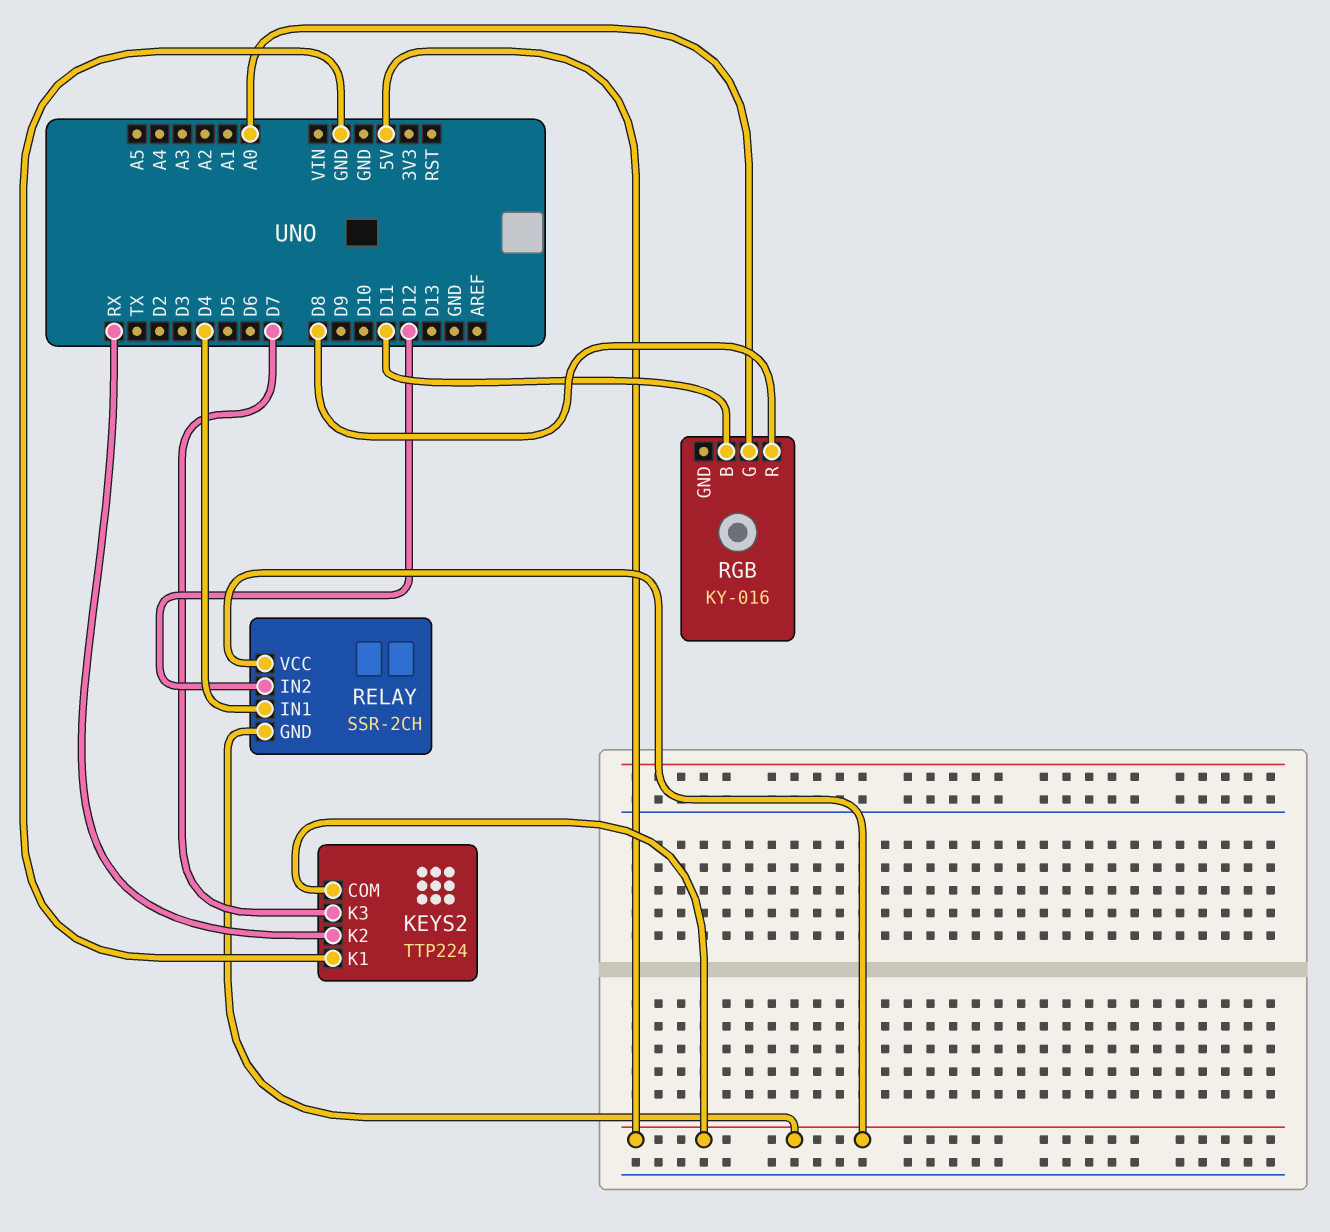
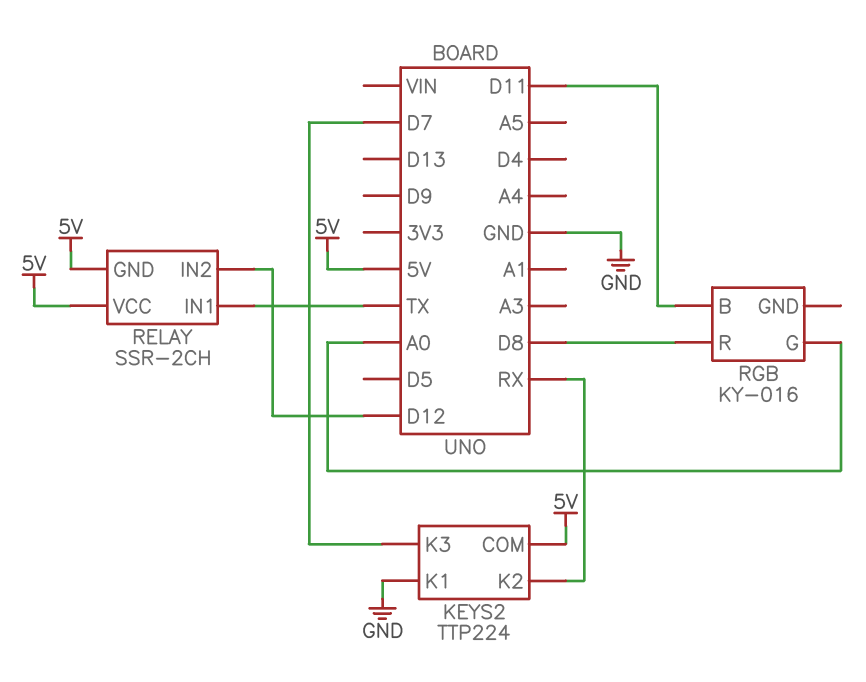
RELAY pin IN1: D4 -> TX

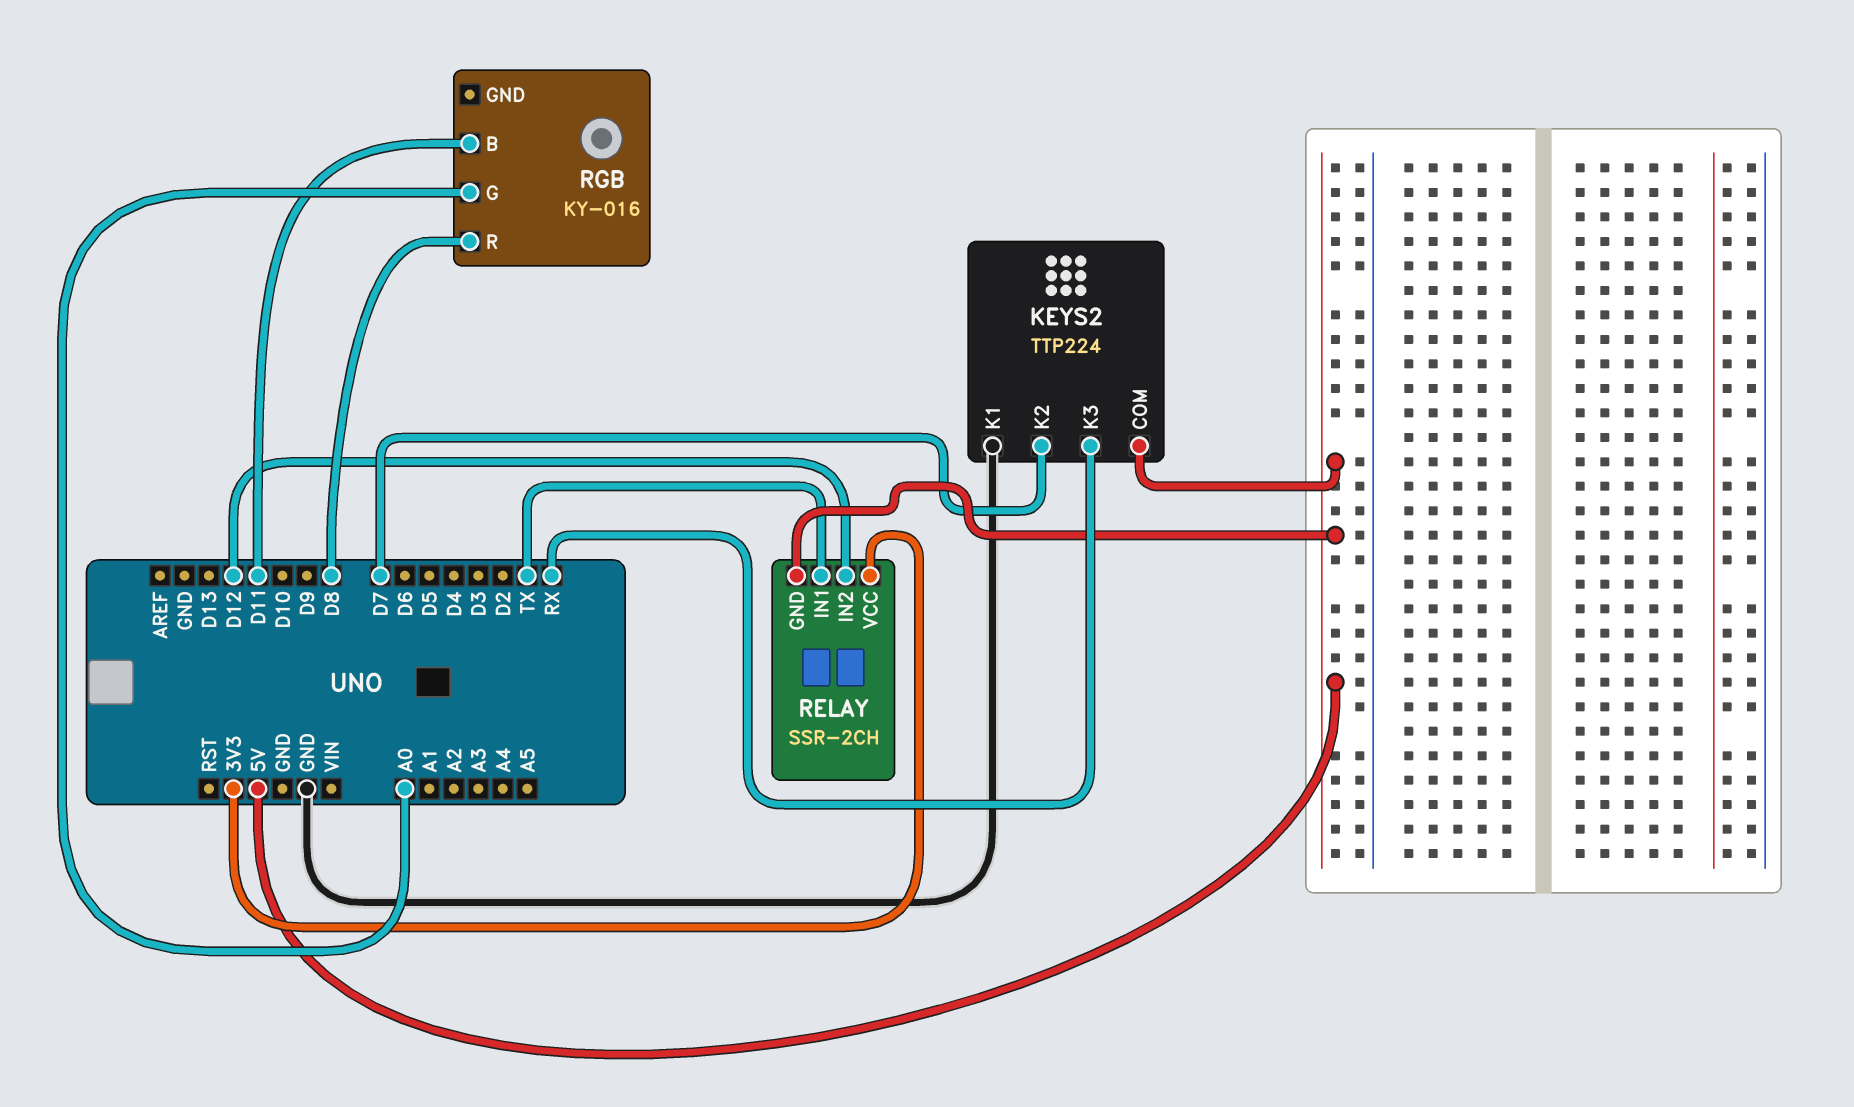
KEYS2 pin K2: RX -> D7
KEYS2 pin K3: D7 -> RX
RELAY pin VCC: 5V -> 3V3

